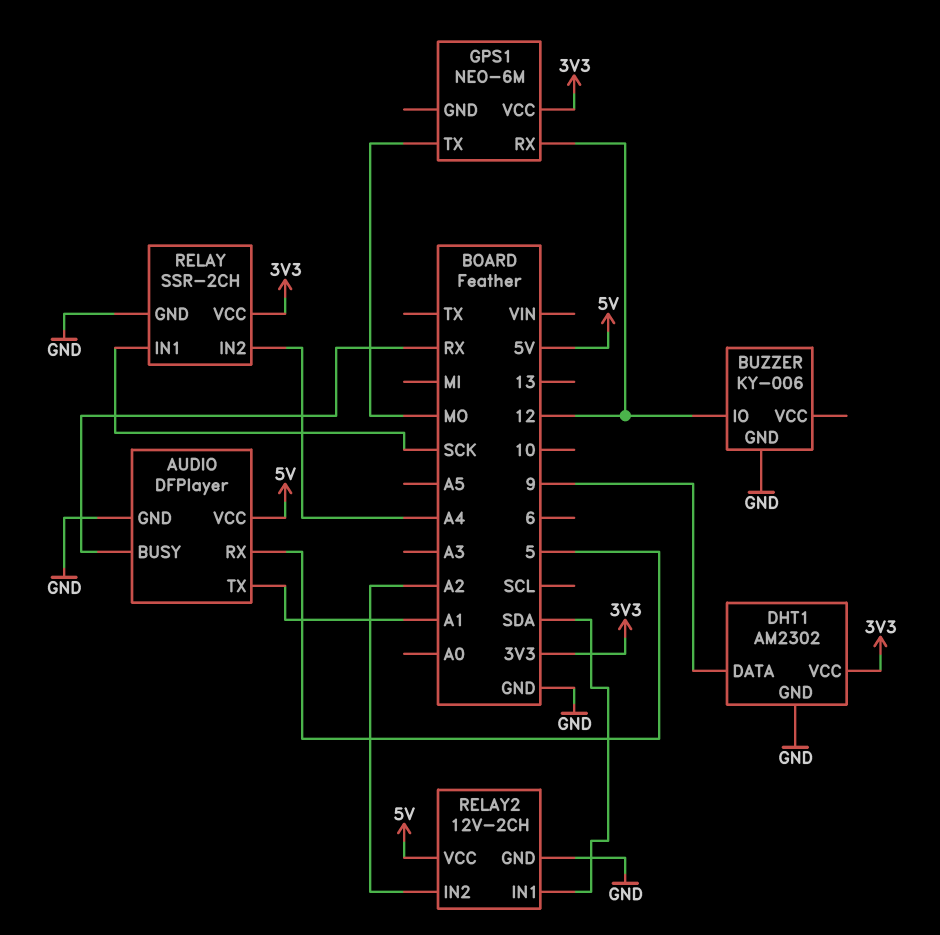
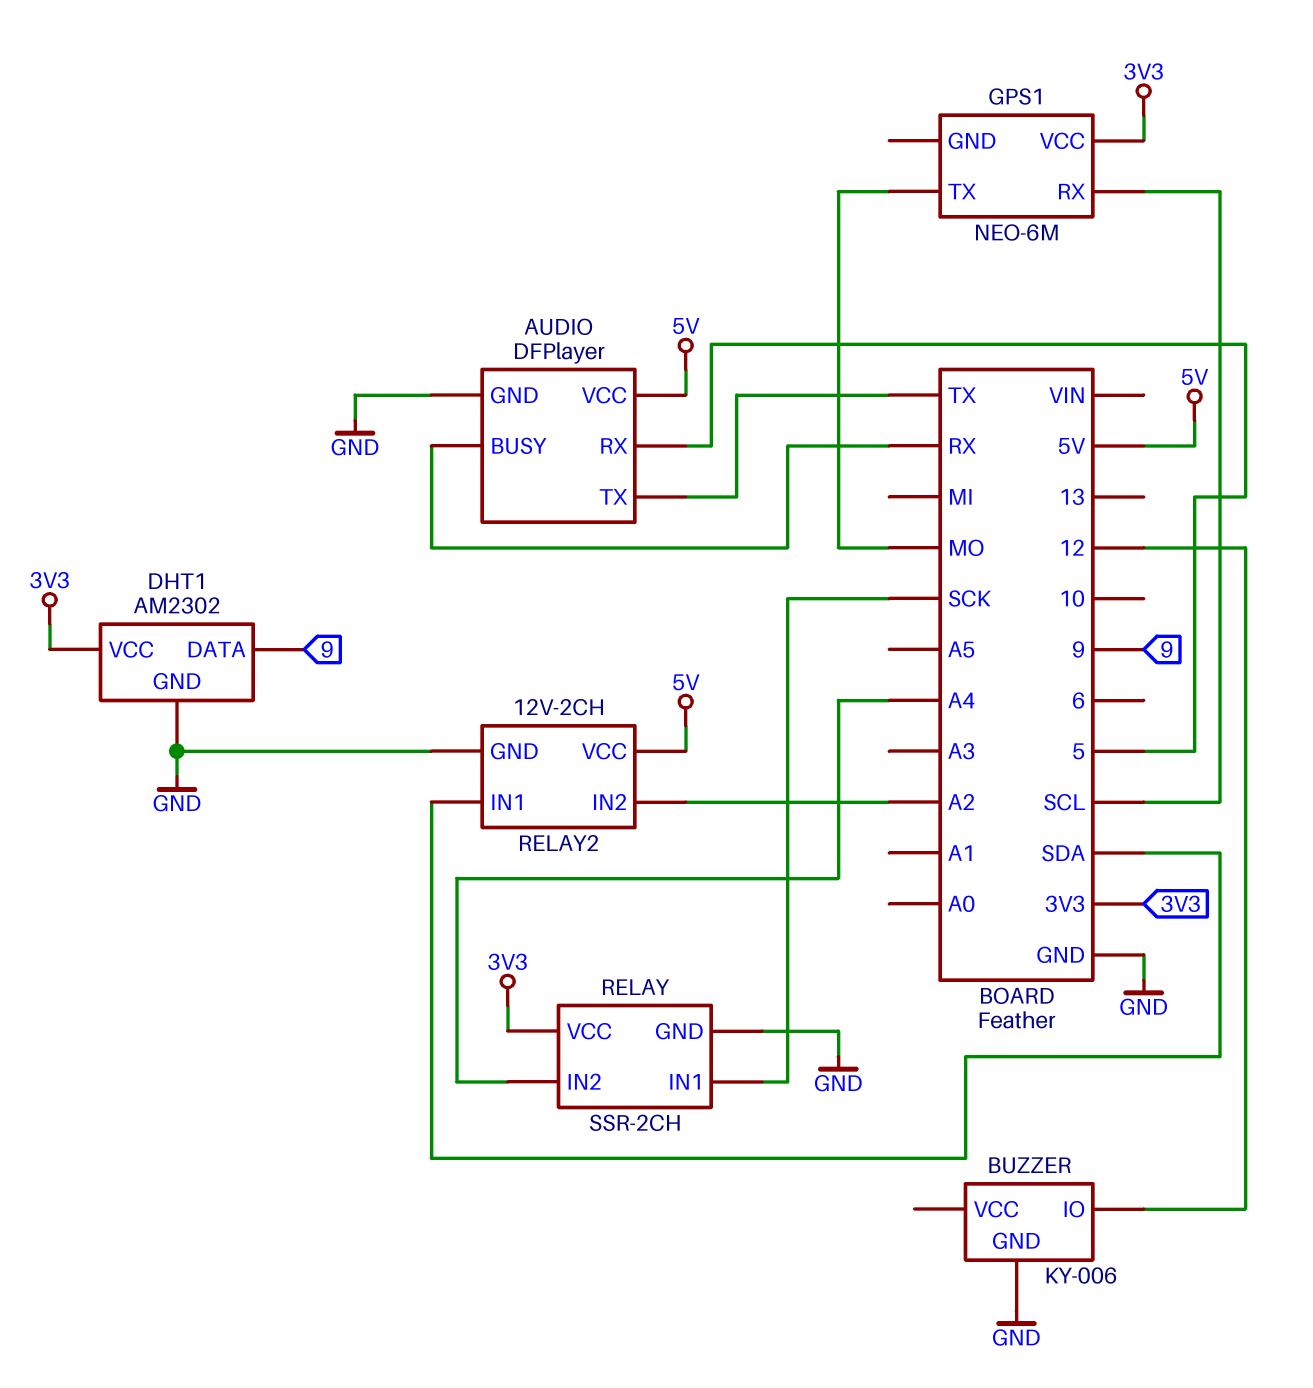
AUDIO pin TX: A1 -> TX
GPS1 pin RX: 12 -> SCL

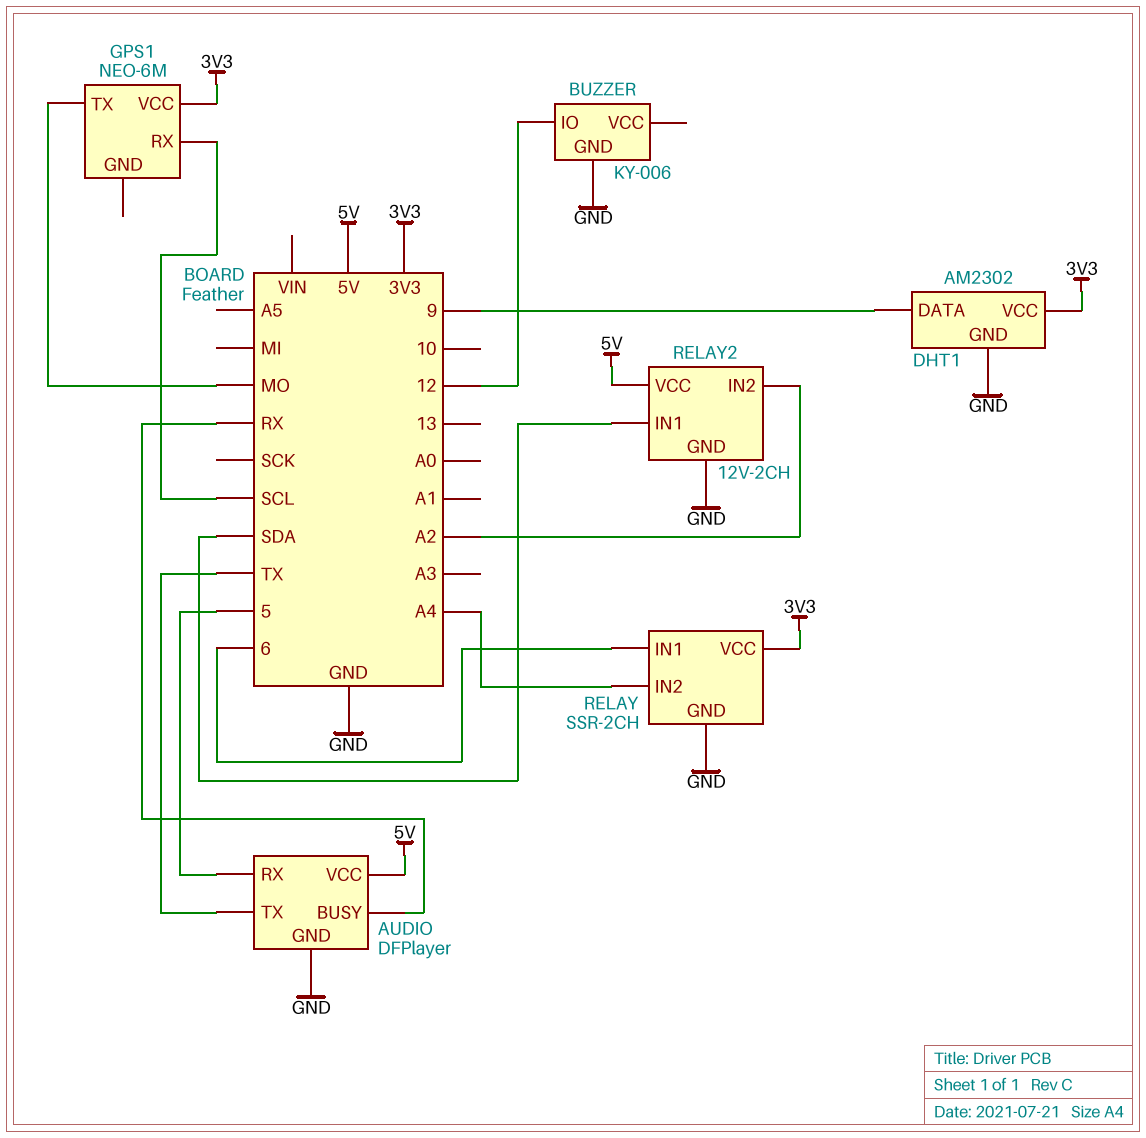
RELAY pin IN1: SCK -> 6

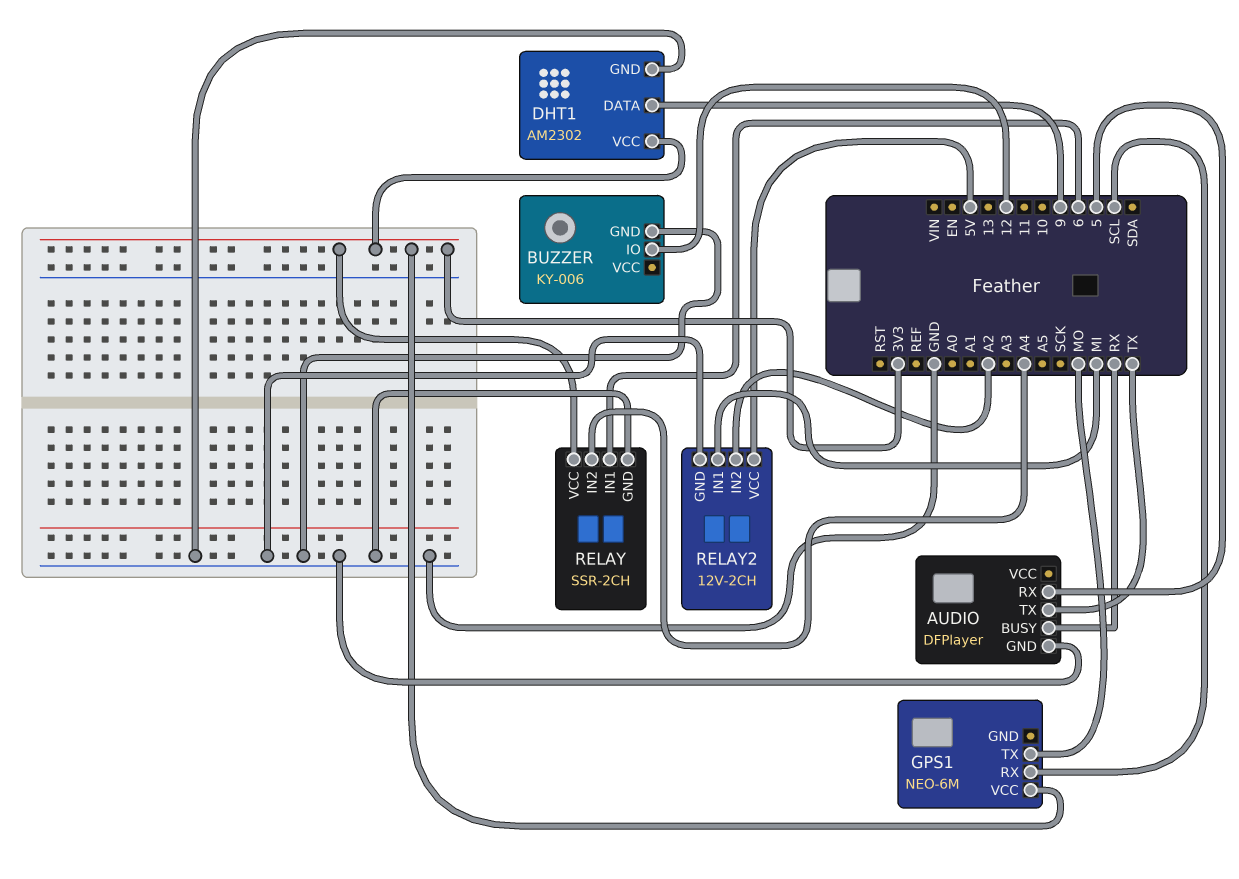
AUDIO pin VCC: 5V -> none
RELAY2 pin IN1: SDA -> MI

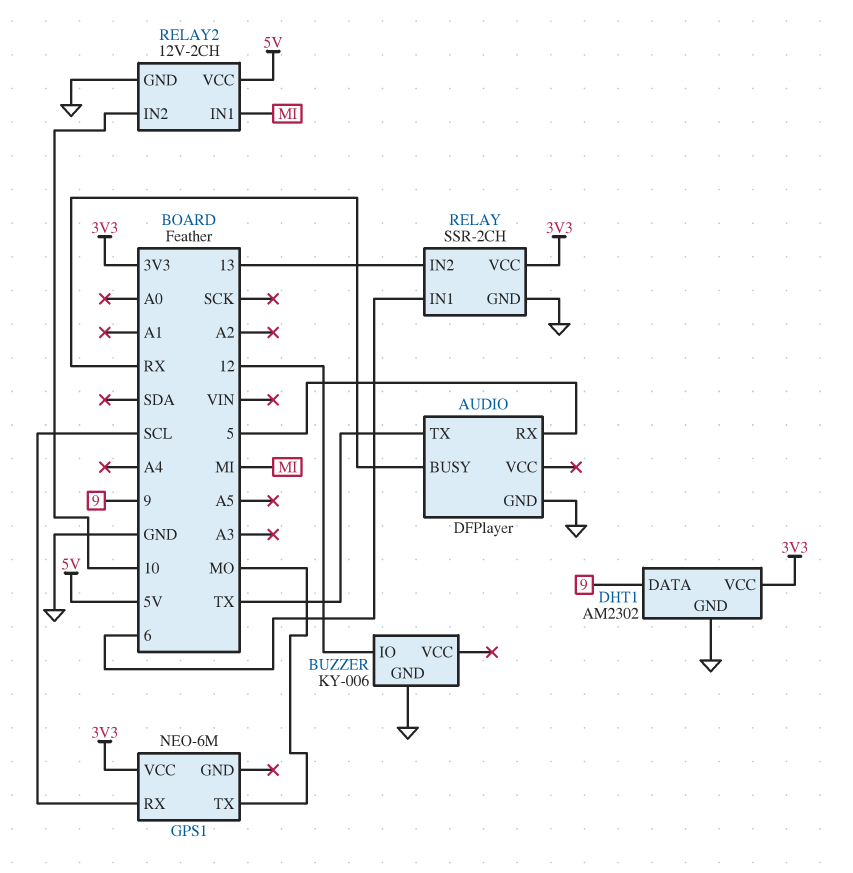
RELAY pin IN2: A4 -> 13
RELAY2 pin IN2: A2 -> 10

